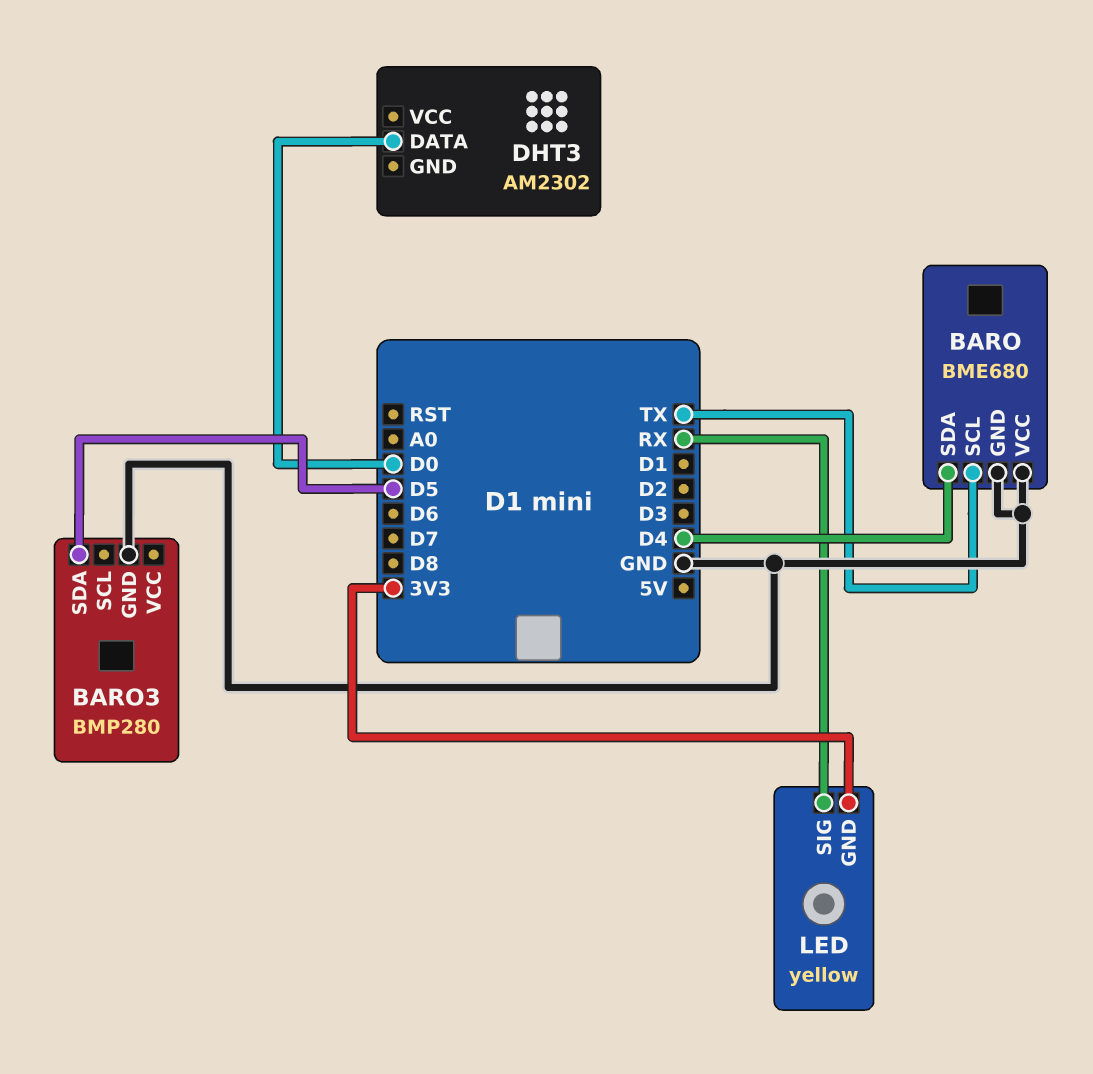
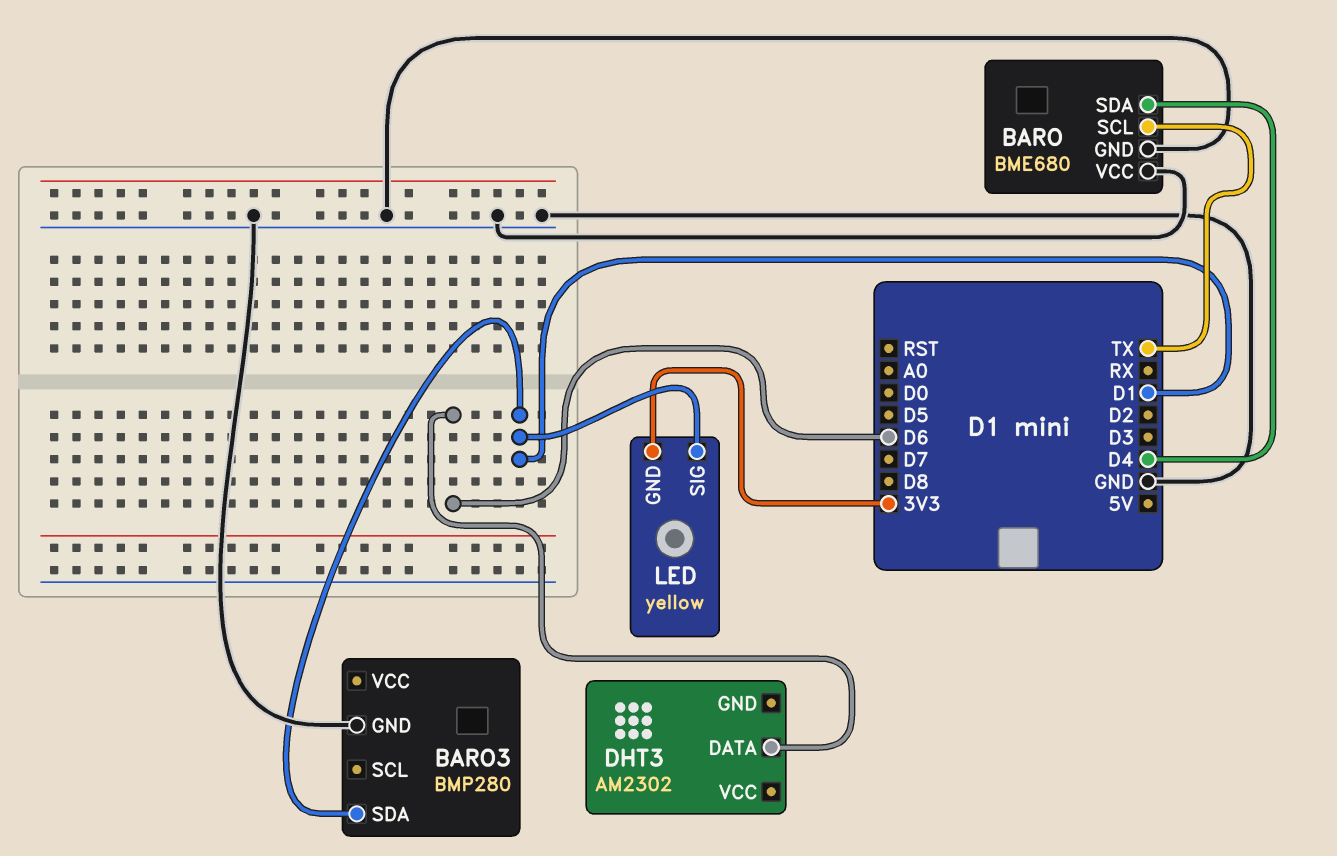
BARO3 pin SDA: D5 -> D1
DHT3 pin DATA: D0 -> D6
LED pin SIG: RX -> D1

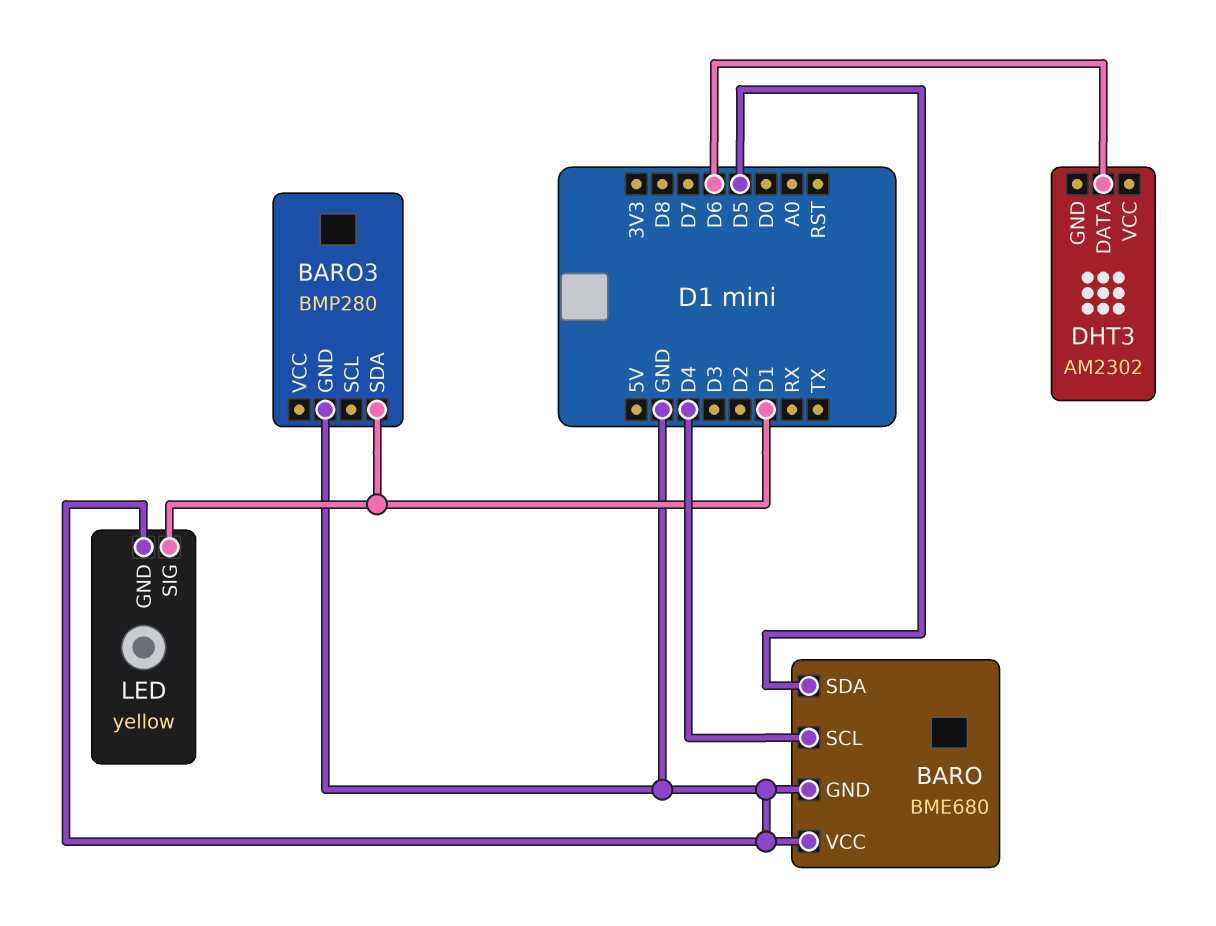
BARO pin SCL: TX -> D4
BARO pin SDA: D4 -> D5
LED pin GND: 3V3 -> GND

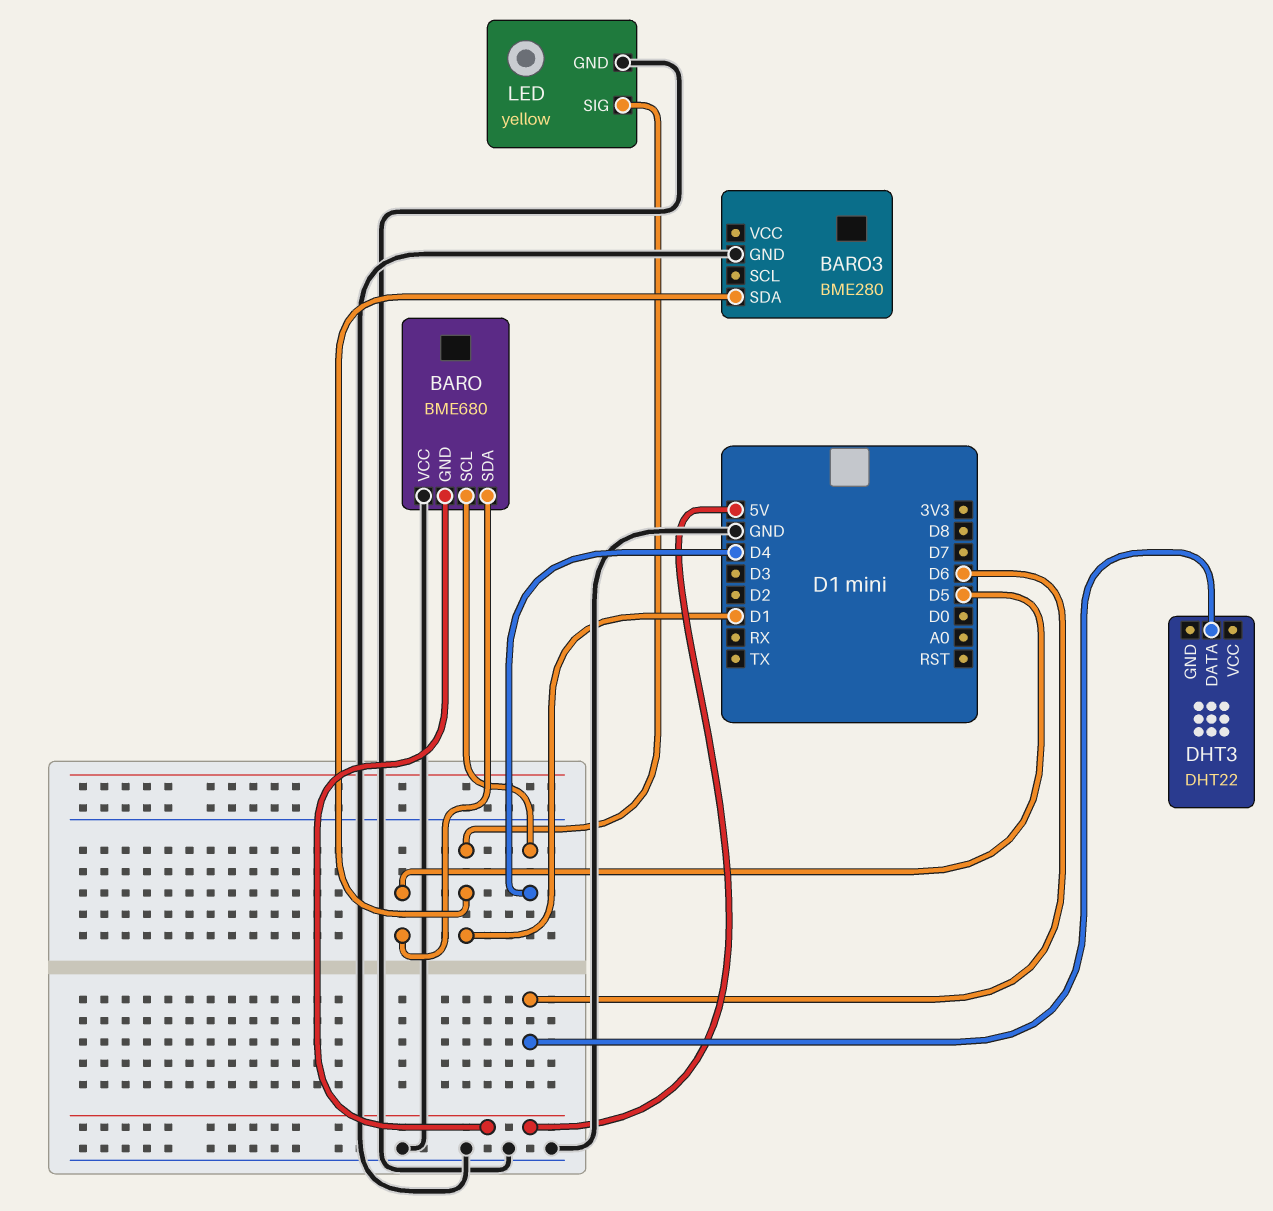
BARO pin GND: GND -> 5V
BARO3: BMP280 -> BME280
DHT3: AM2302 -> DHT22

